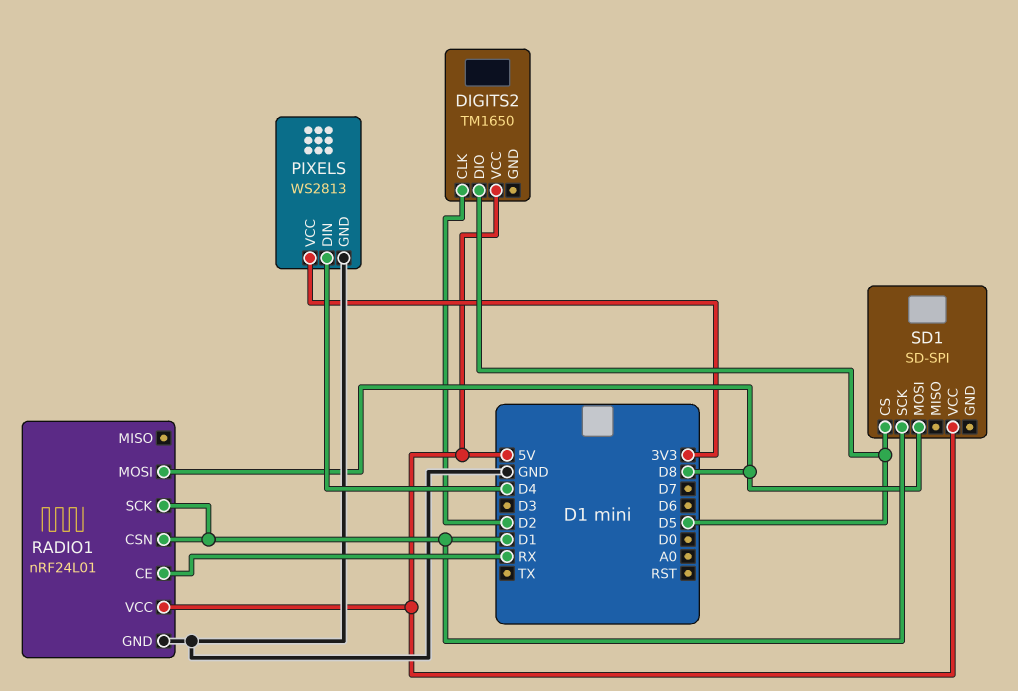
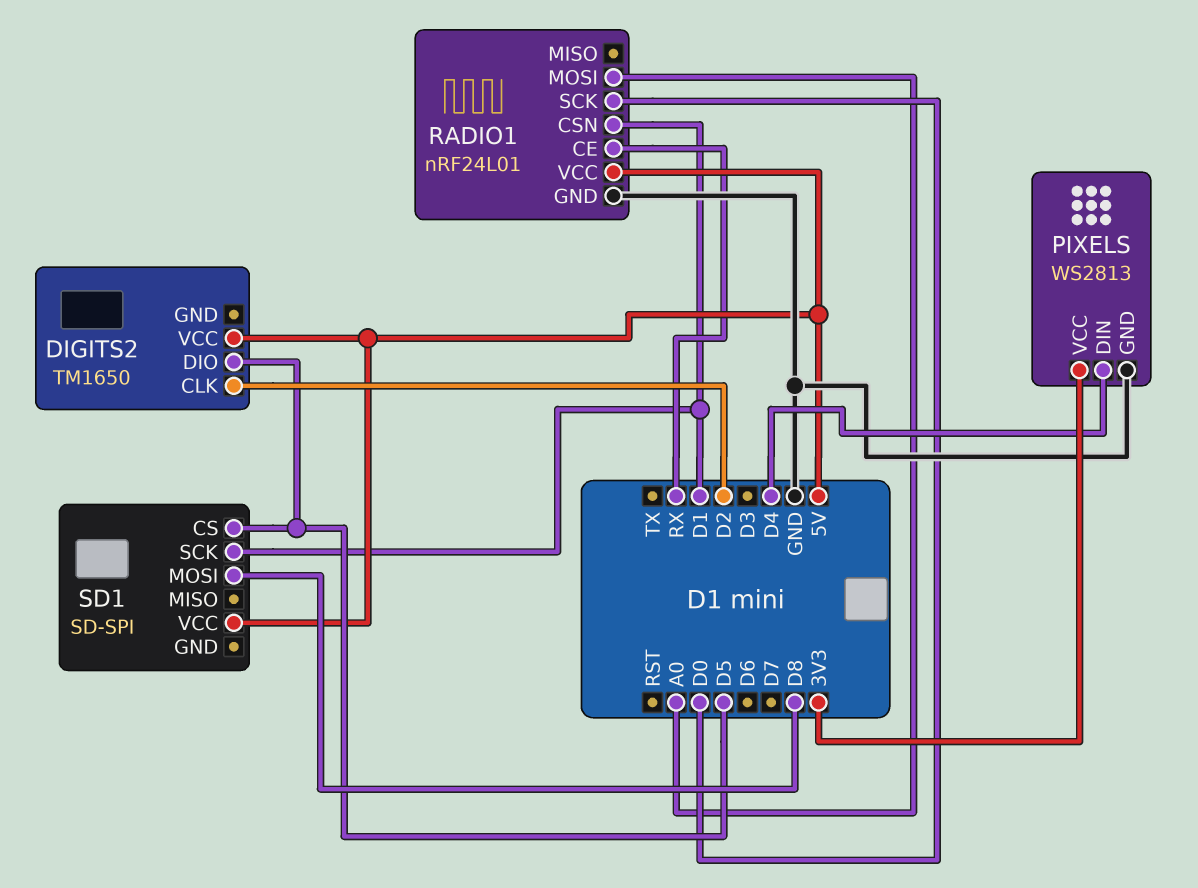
RADIO1 pin MOSI: D8 -> A0
RADIO1 pin SCK: D1 -> D0

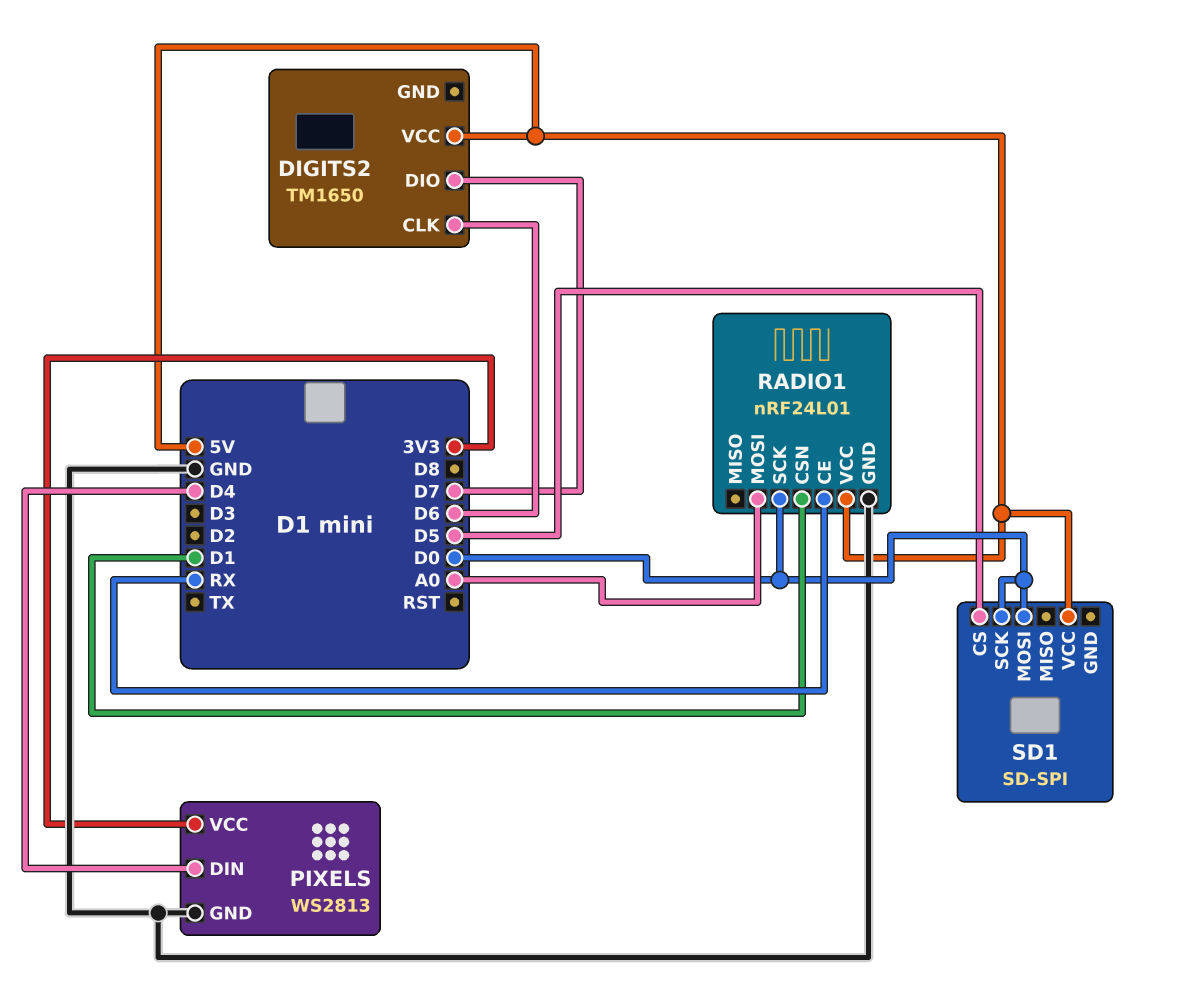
DIGITS2 pin CLK: D2 -> D6
DIGITS2 pin DIO: D5 -> D7
SD1 pin MOSI: D8 -> D0
SD1 pin SCK: D1 -> D0

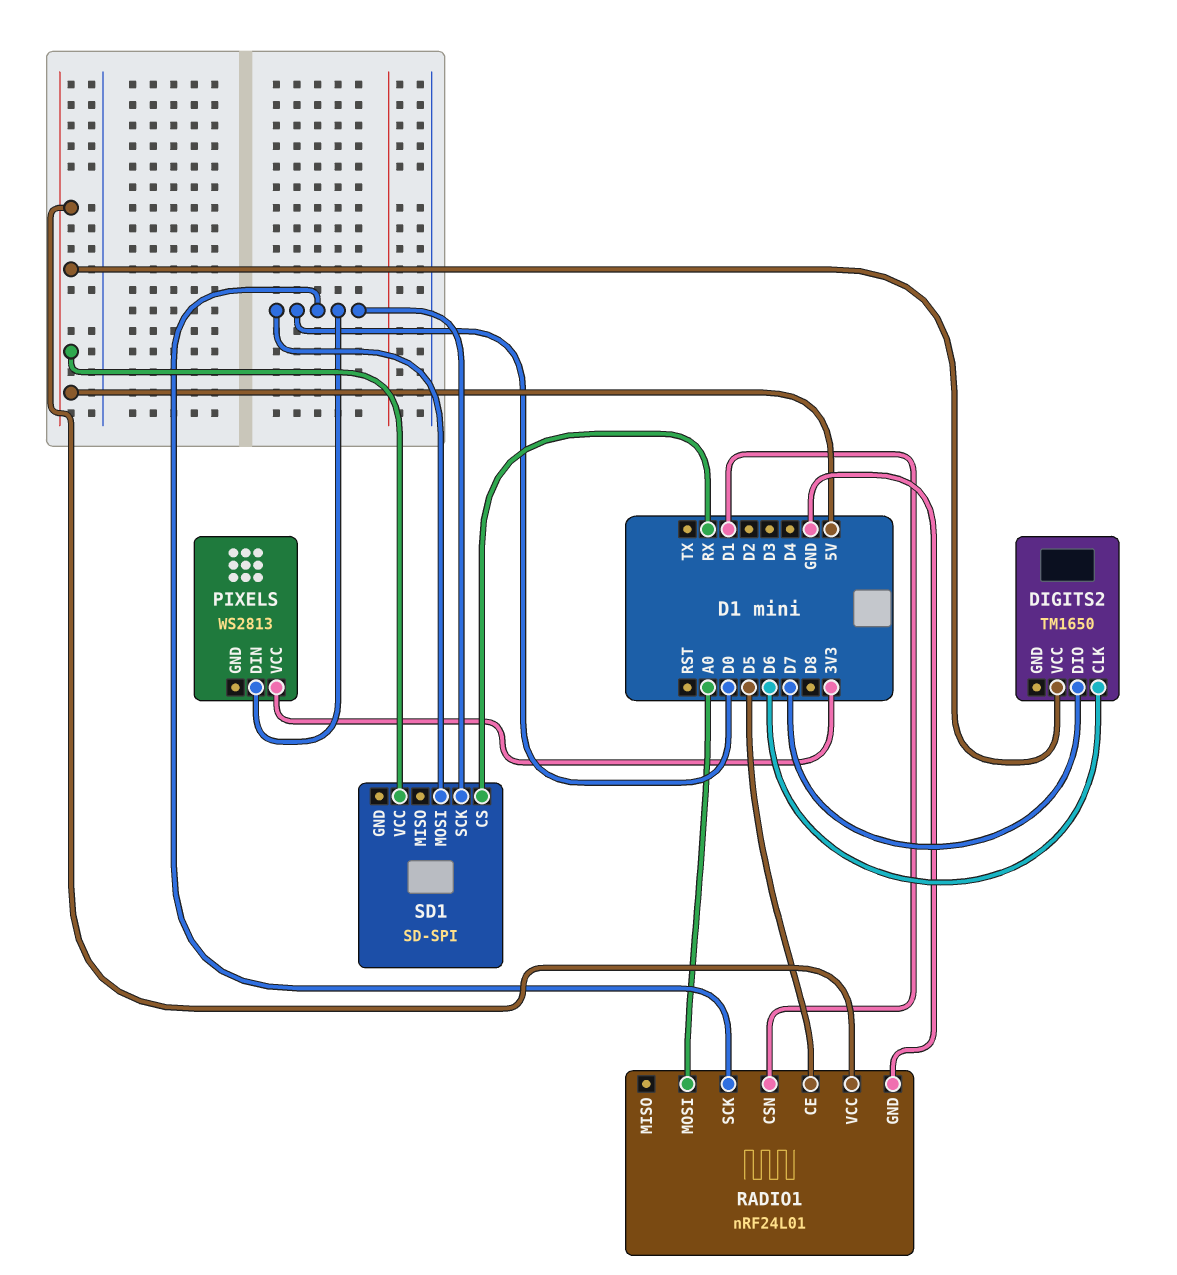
PIXELS pin DIN: D4 -> D0
PIXELS pin GND: GND -> none
RADIO1 pin CE: RX -> D5
SD1 pin CS: D5 -> RX

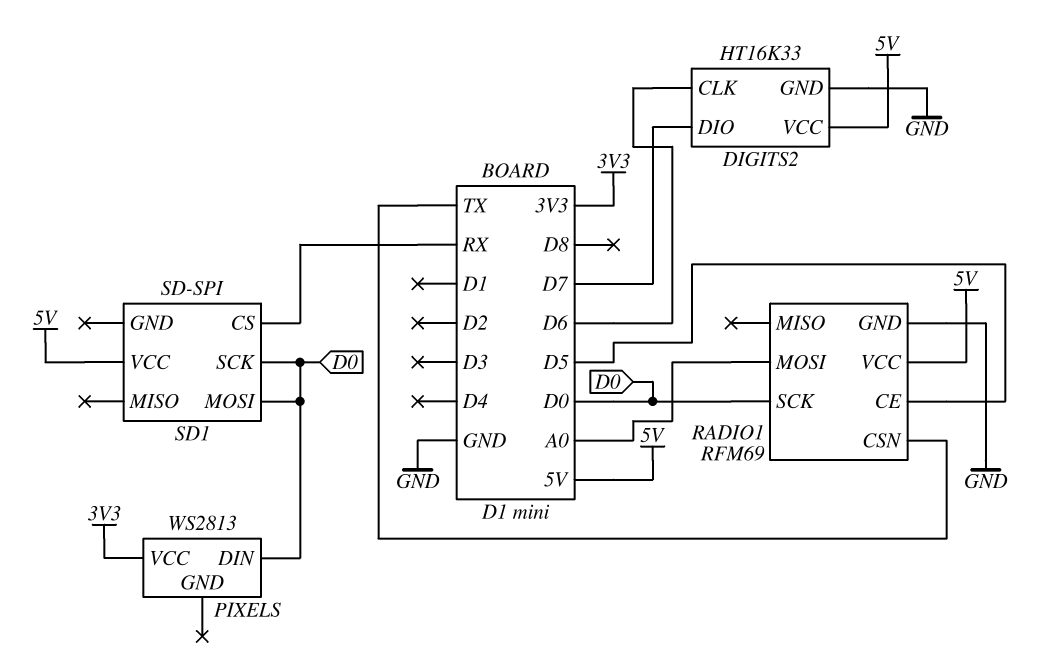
DIGITS2: TM1650 -> HT16K33
DIGITS2 pin GND: none -> GND
RADIO1: nRF24L01 -> RFM69
RADIO1 pin CSN: D1 -> TX

